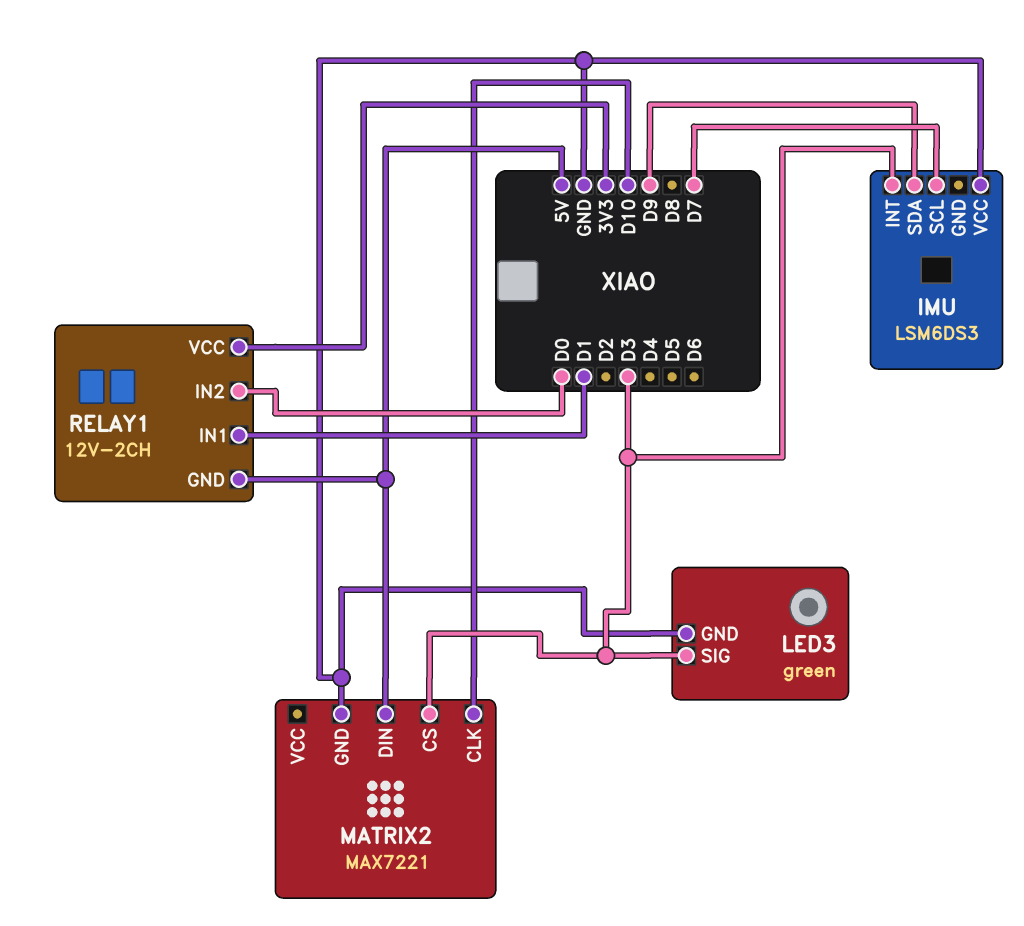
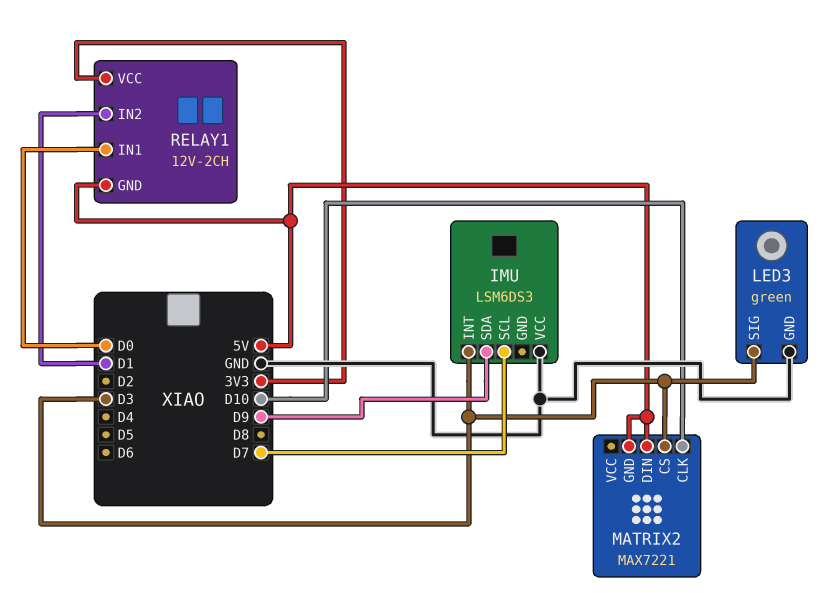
MATRIX2 pin GND: GND -> 5V
RELAY1 pin IN1: D1 -> D0
RELAY1 pin IN2: D0 -> D1

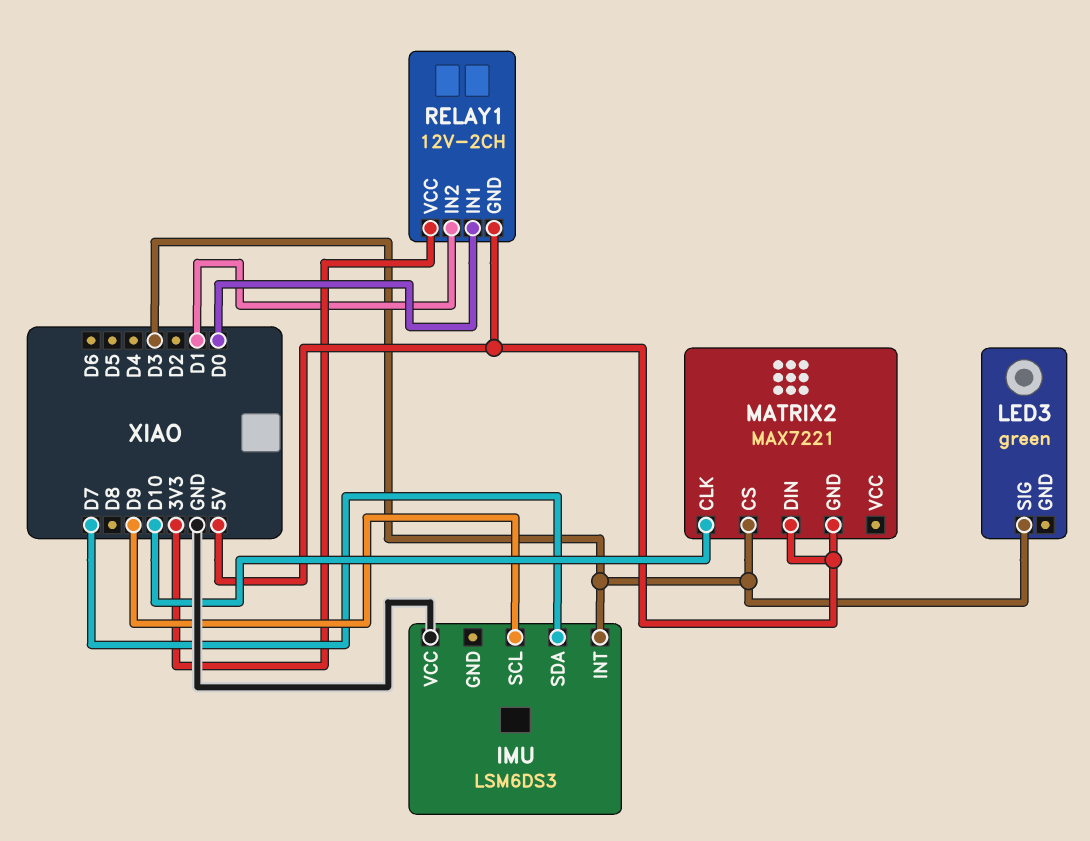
IMU pin SCL: D7 -> D9
IMU pin SDA: D9 -> D7
LED3 pin GND: GND -> none

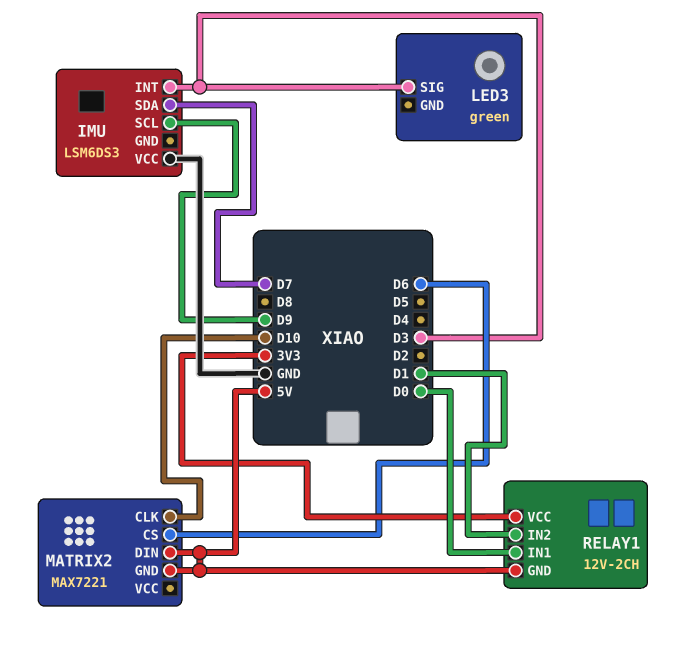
MATRIX2 pin CS: D3 -> D6

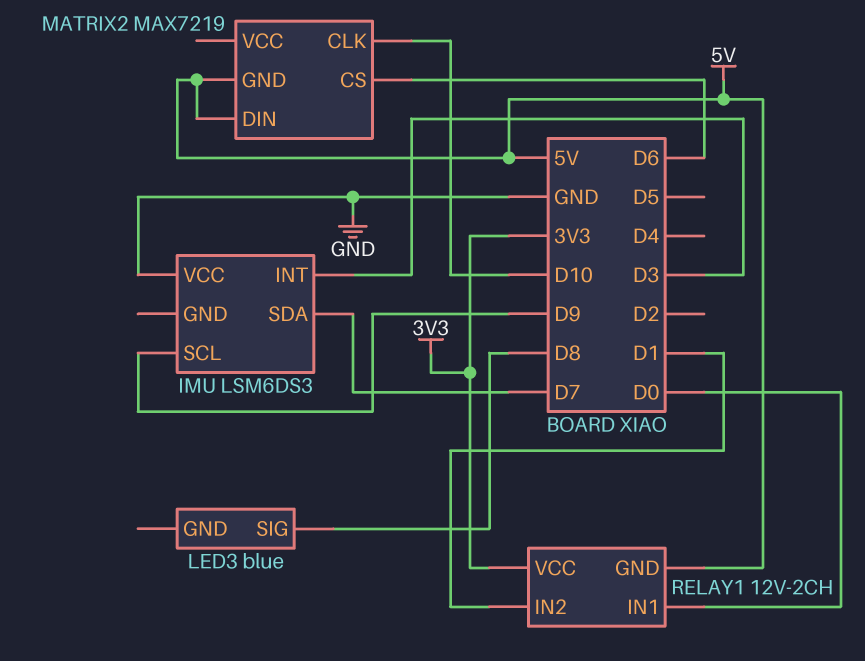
LED3: green -> blue
LED3 pin SIG: D3 -> D8
MATRIX2: MAX7221 -> MAX7219

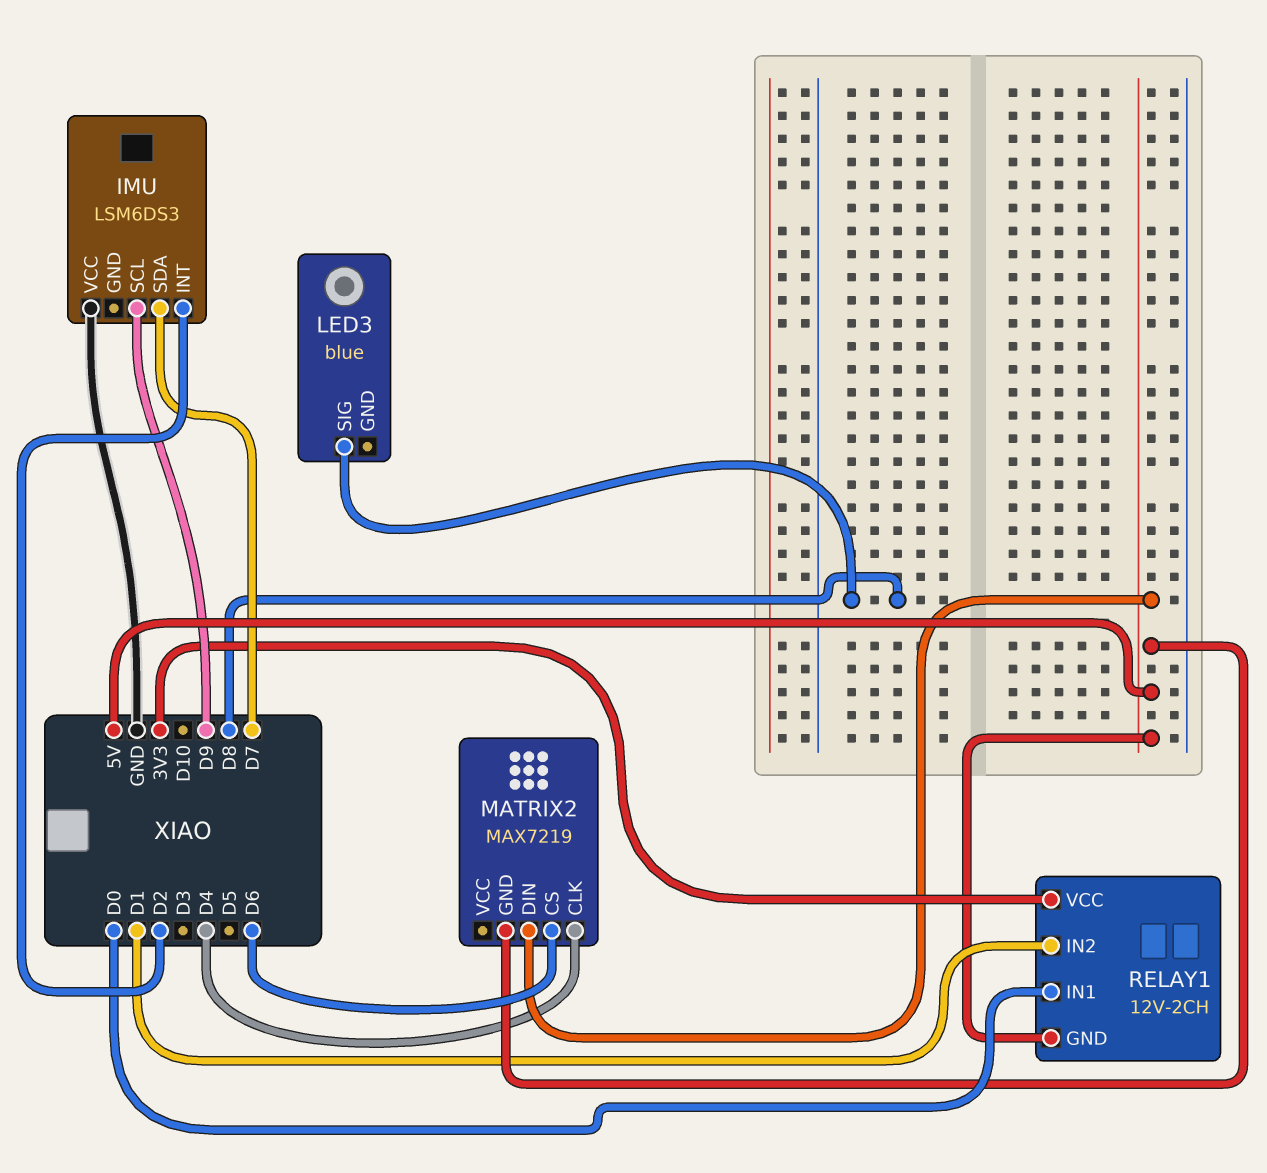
IMU pin INT: D3 -> D2
MATRIX2 pin CLK: D10 -> D4

